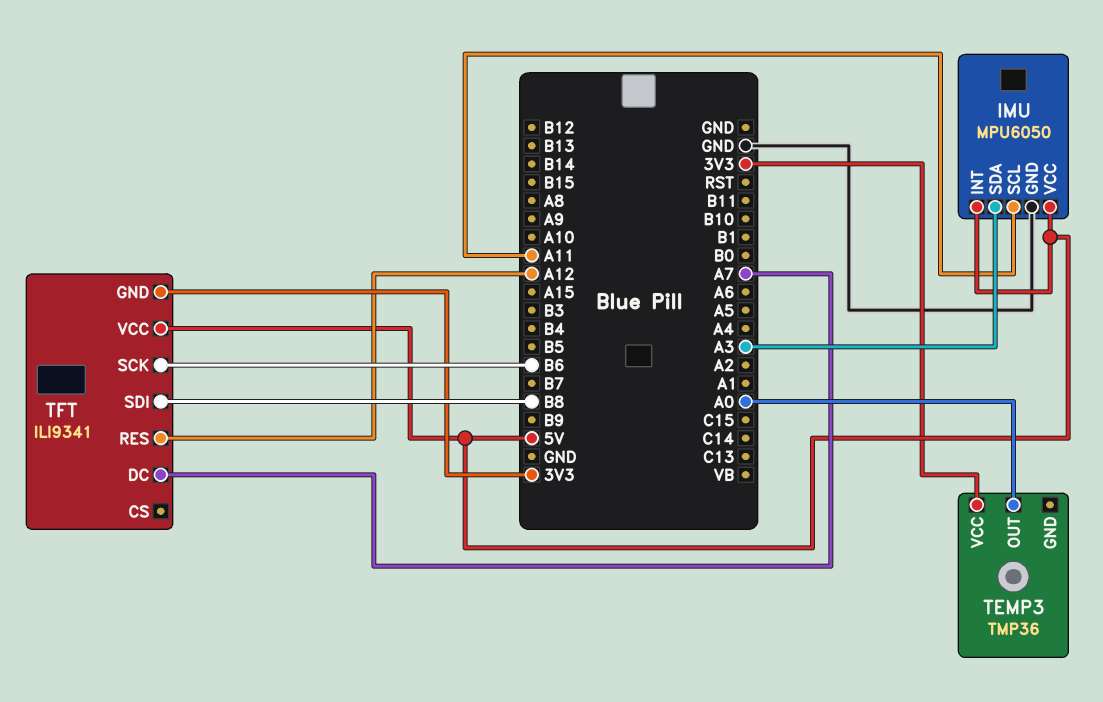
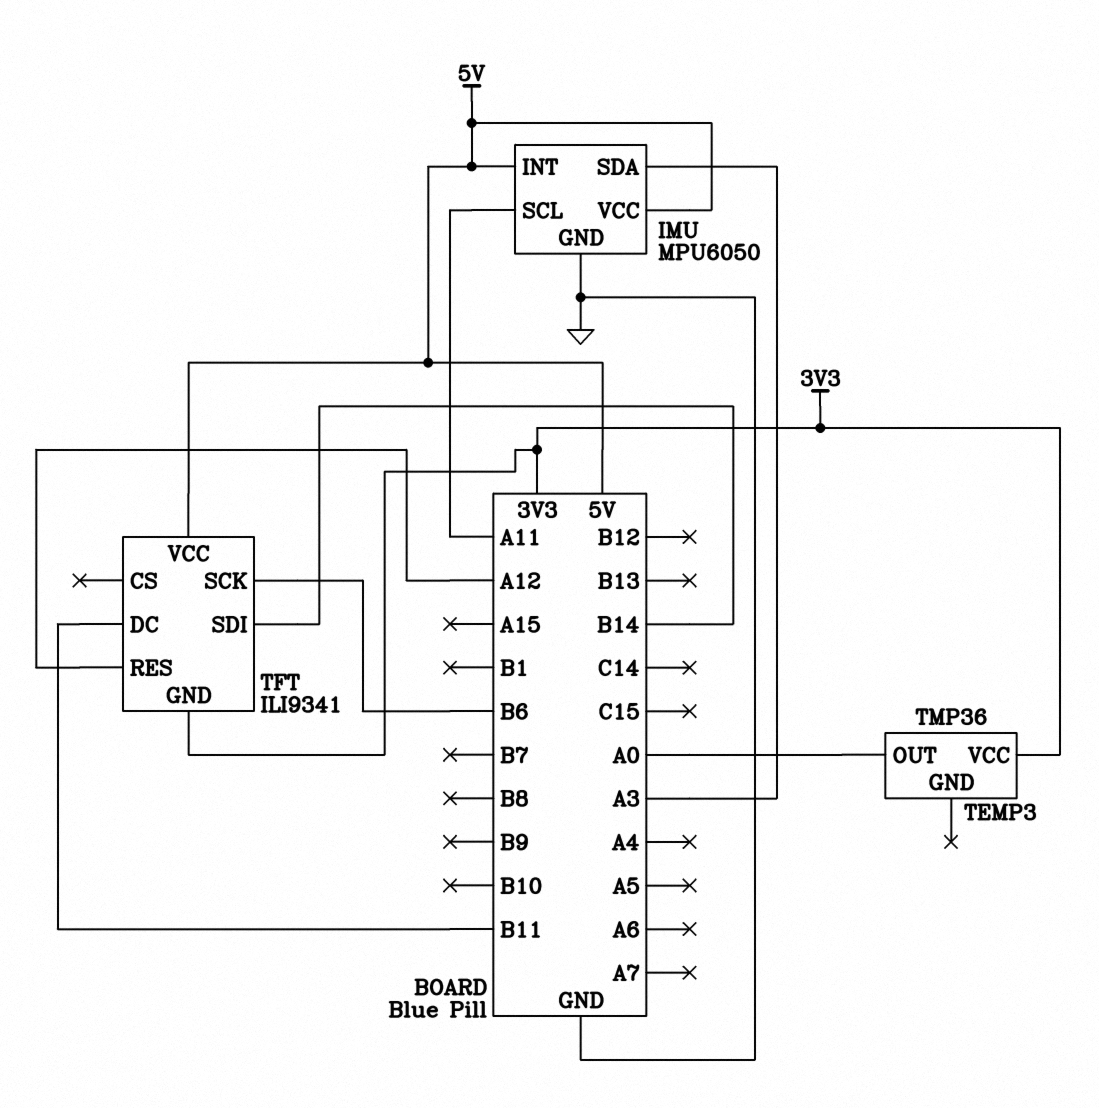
TFT pin DC: A7 -> B11
TFT pin SDI: B8 -> B14

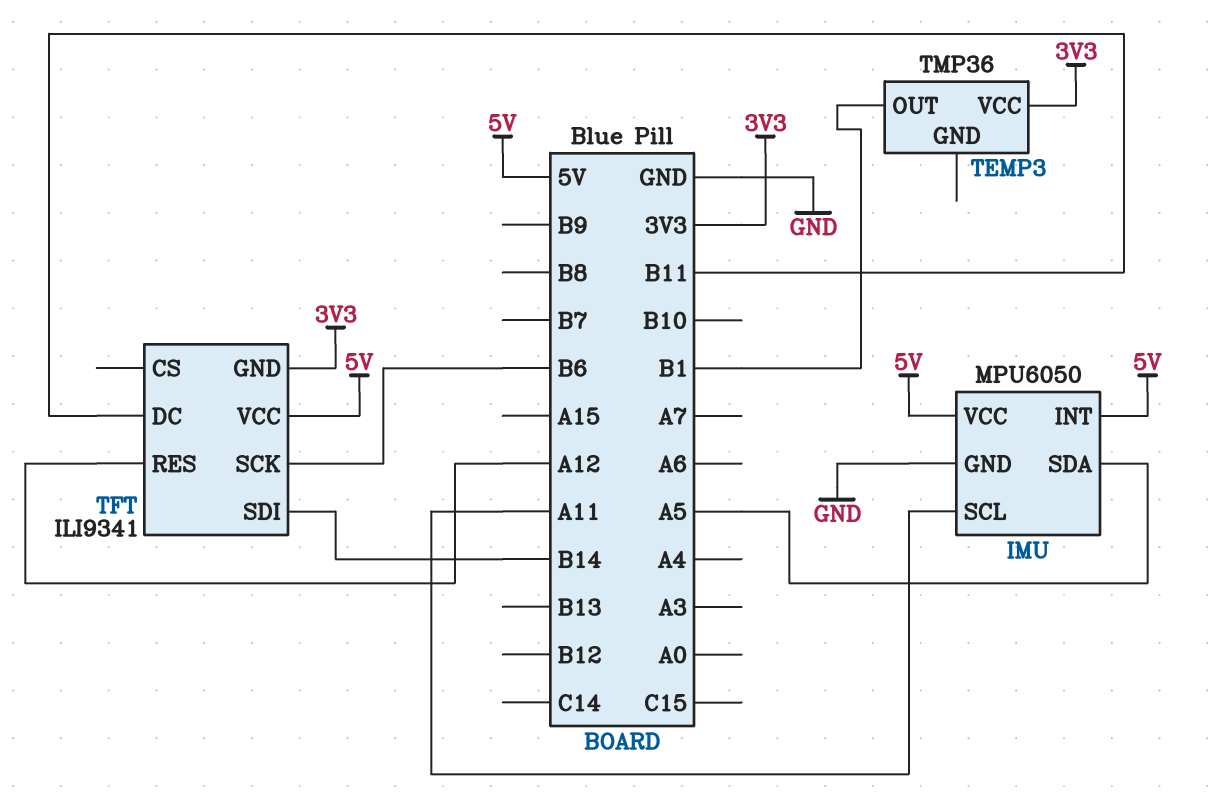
IMU pin SDA: A3 -> A5
TEMP3 pin OUT: A0 -> B1

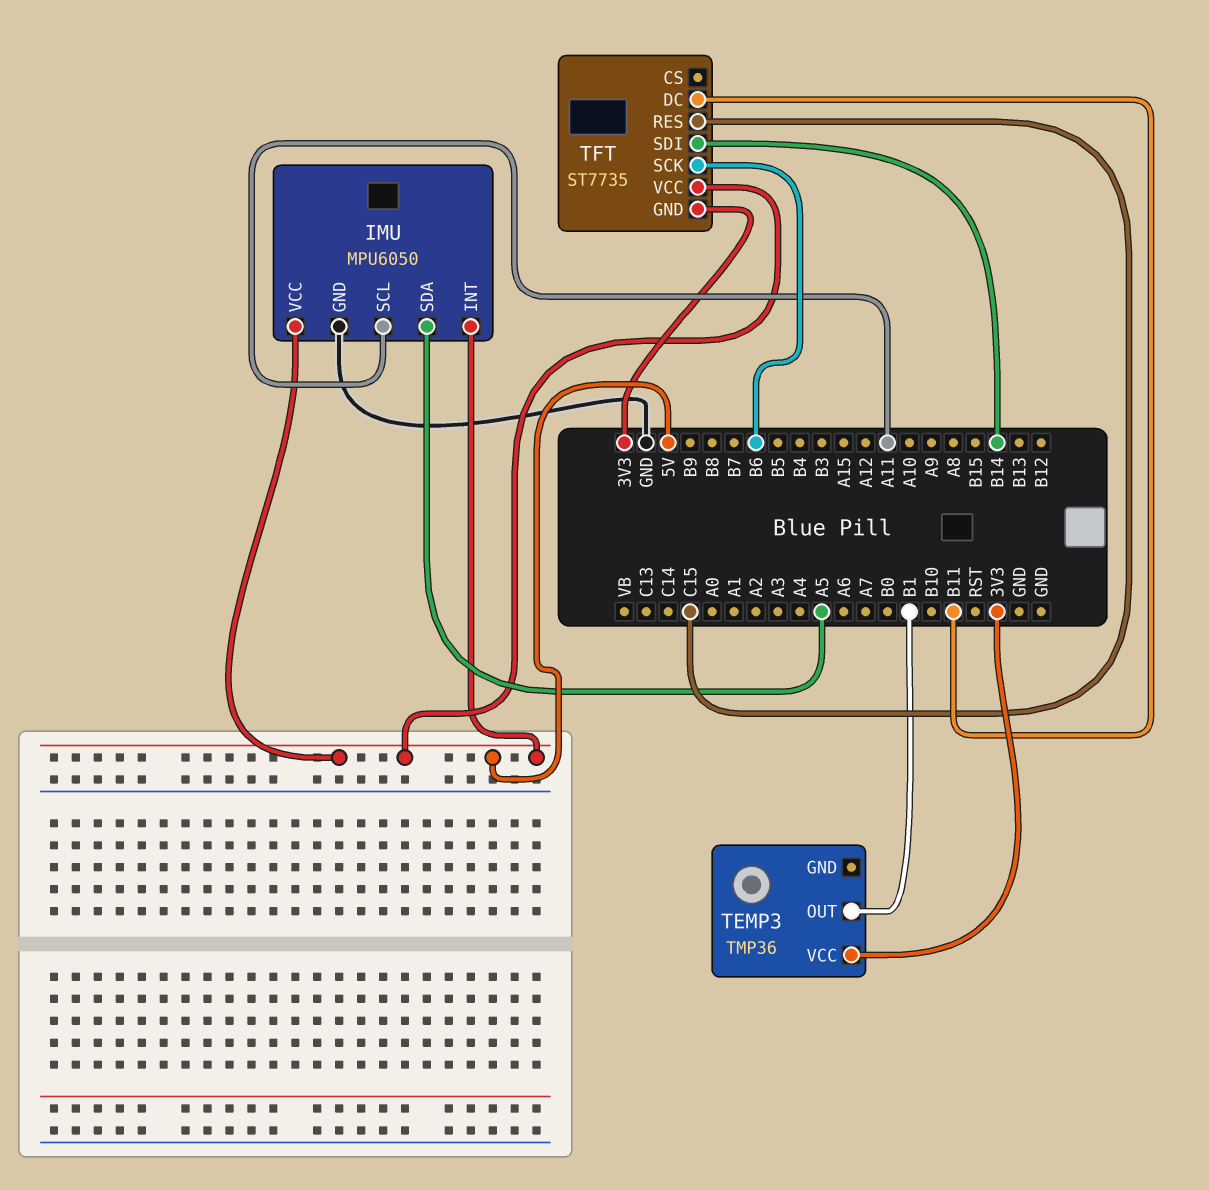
TFT: ILI9341 -> ST7735
TFT pin RES: A12 -> C15

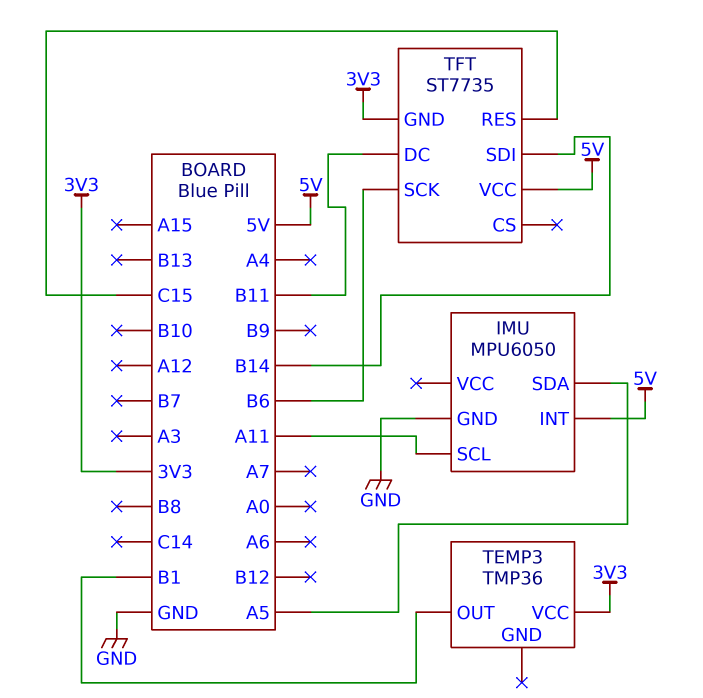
IMU pin VCC: 5V -> none

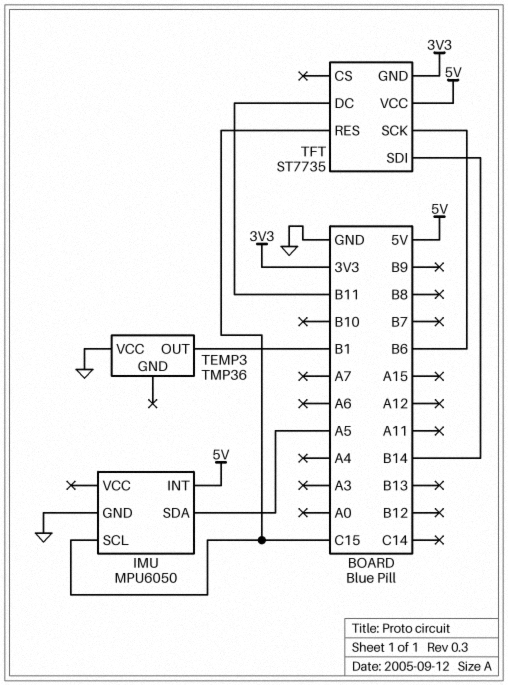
IMU pin SCL: A11 -> C15
TEMP3 pin VCC: 3V3 -> GND

